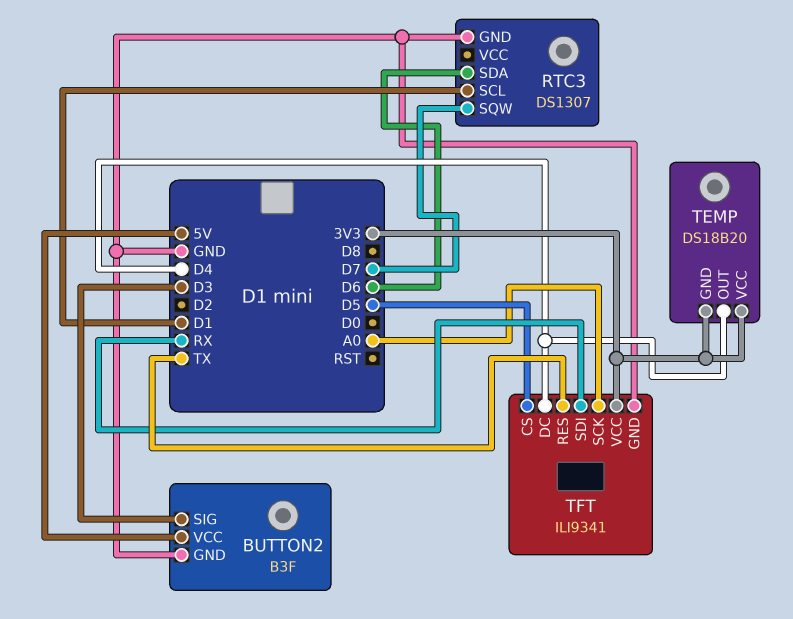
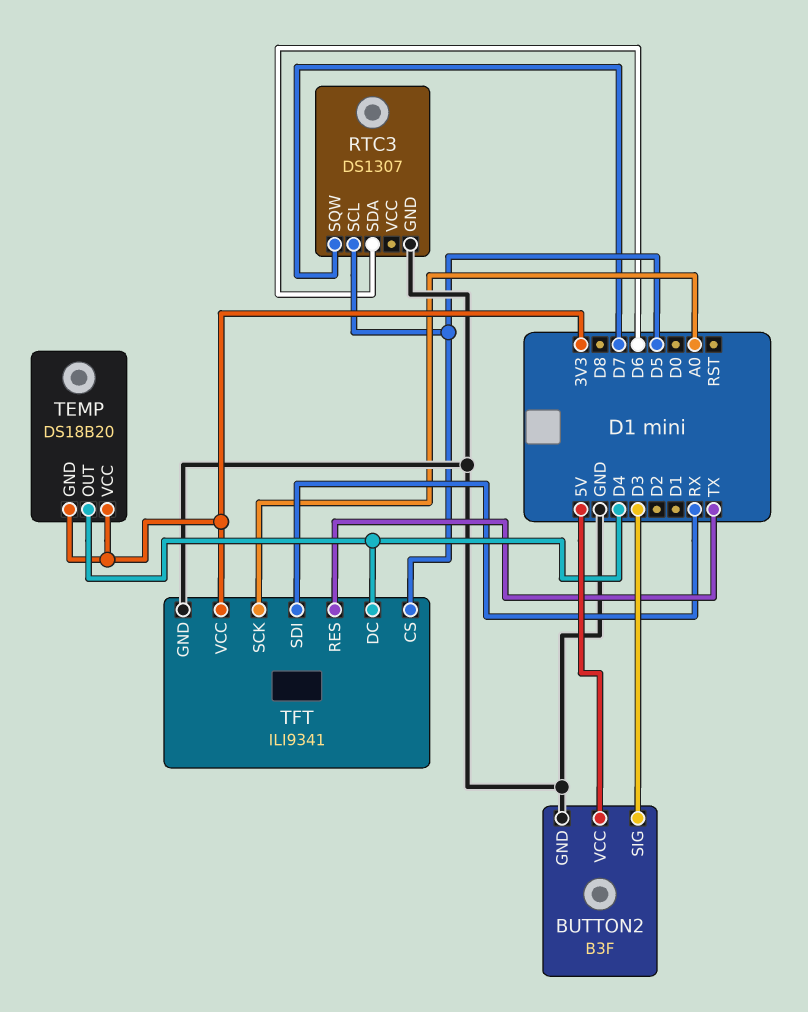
RTC3 pin SCL: D1 -> D5

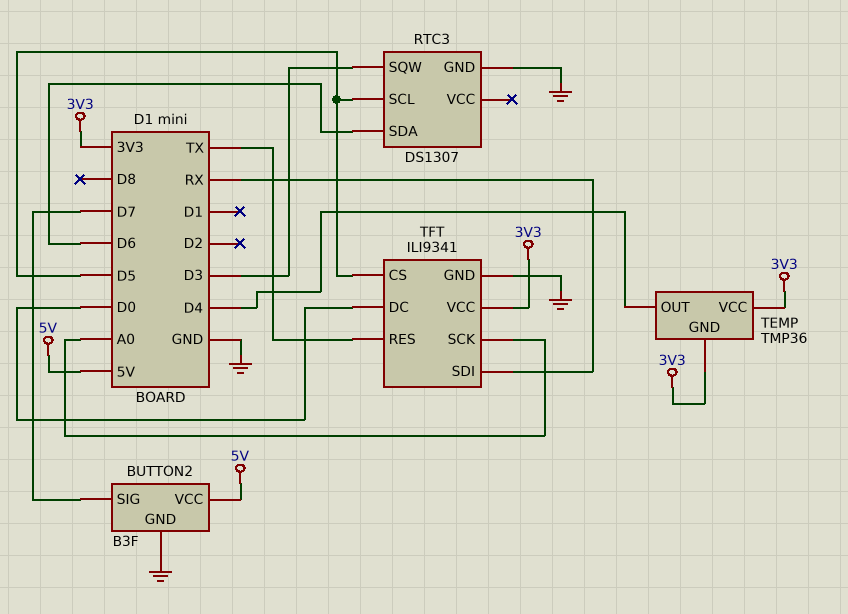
BUTTON2 pin SIG: D3 -> D7
RTC3 pin SQW: D7 -> D3
TEMP: DS18B20 -> TMP36
TFT pin DC: D4 -> D0

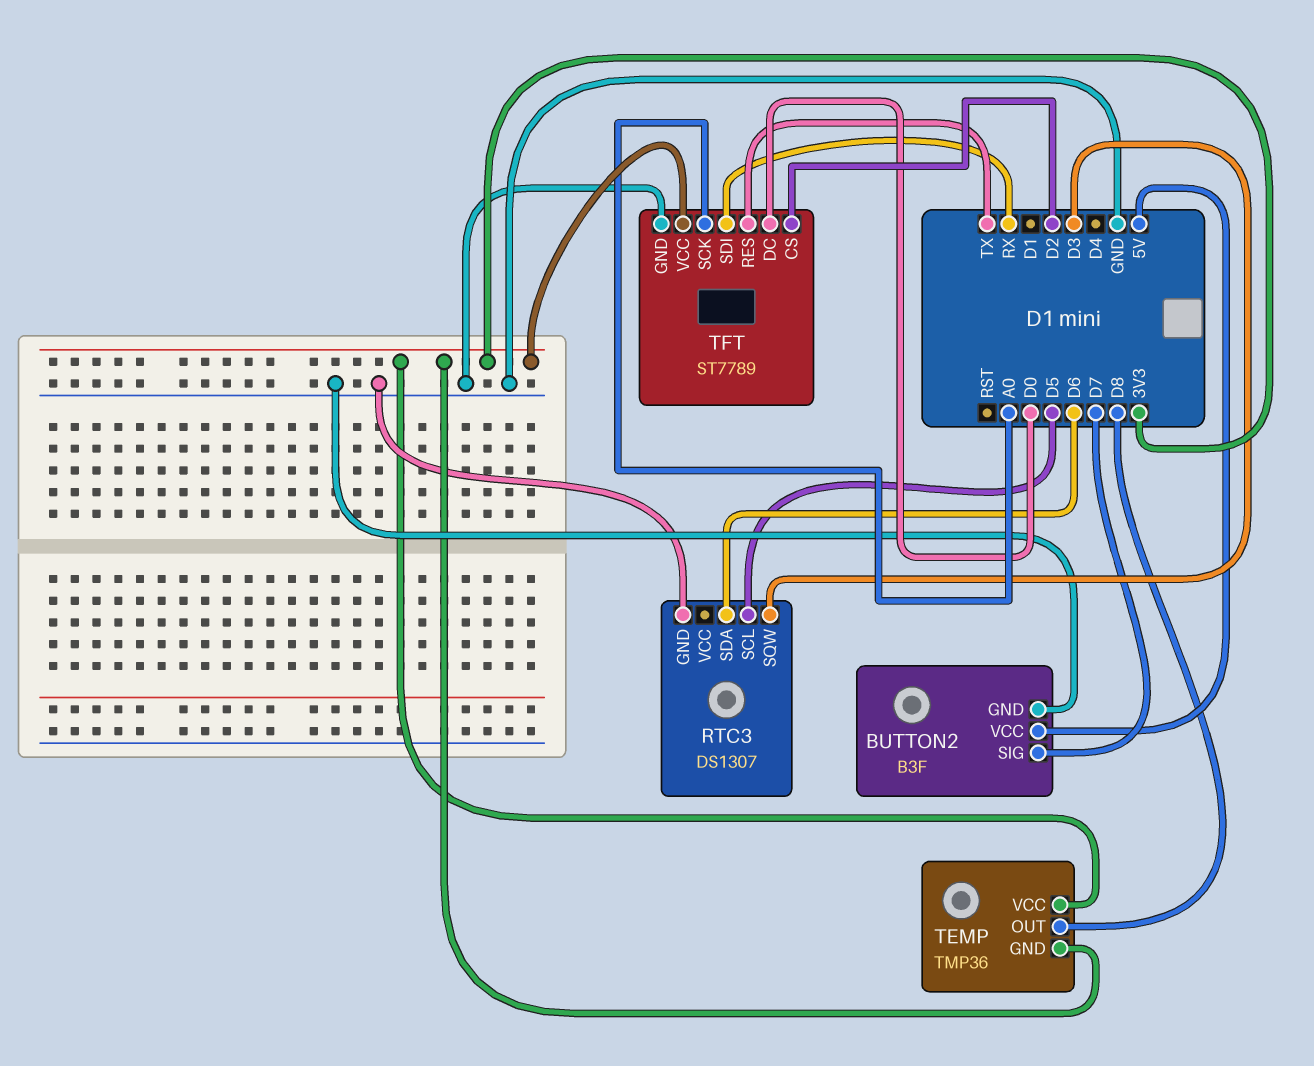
TEMP pin OUT: D4 -> D8
TFT: ILI9341 -> ST7789
TFT pin CS: D5 -> D2

